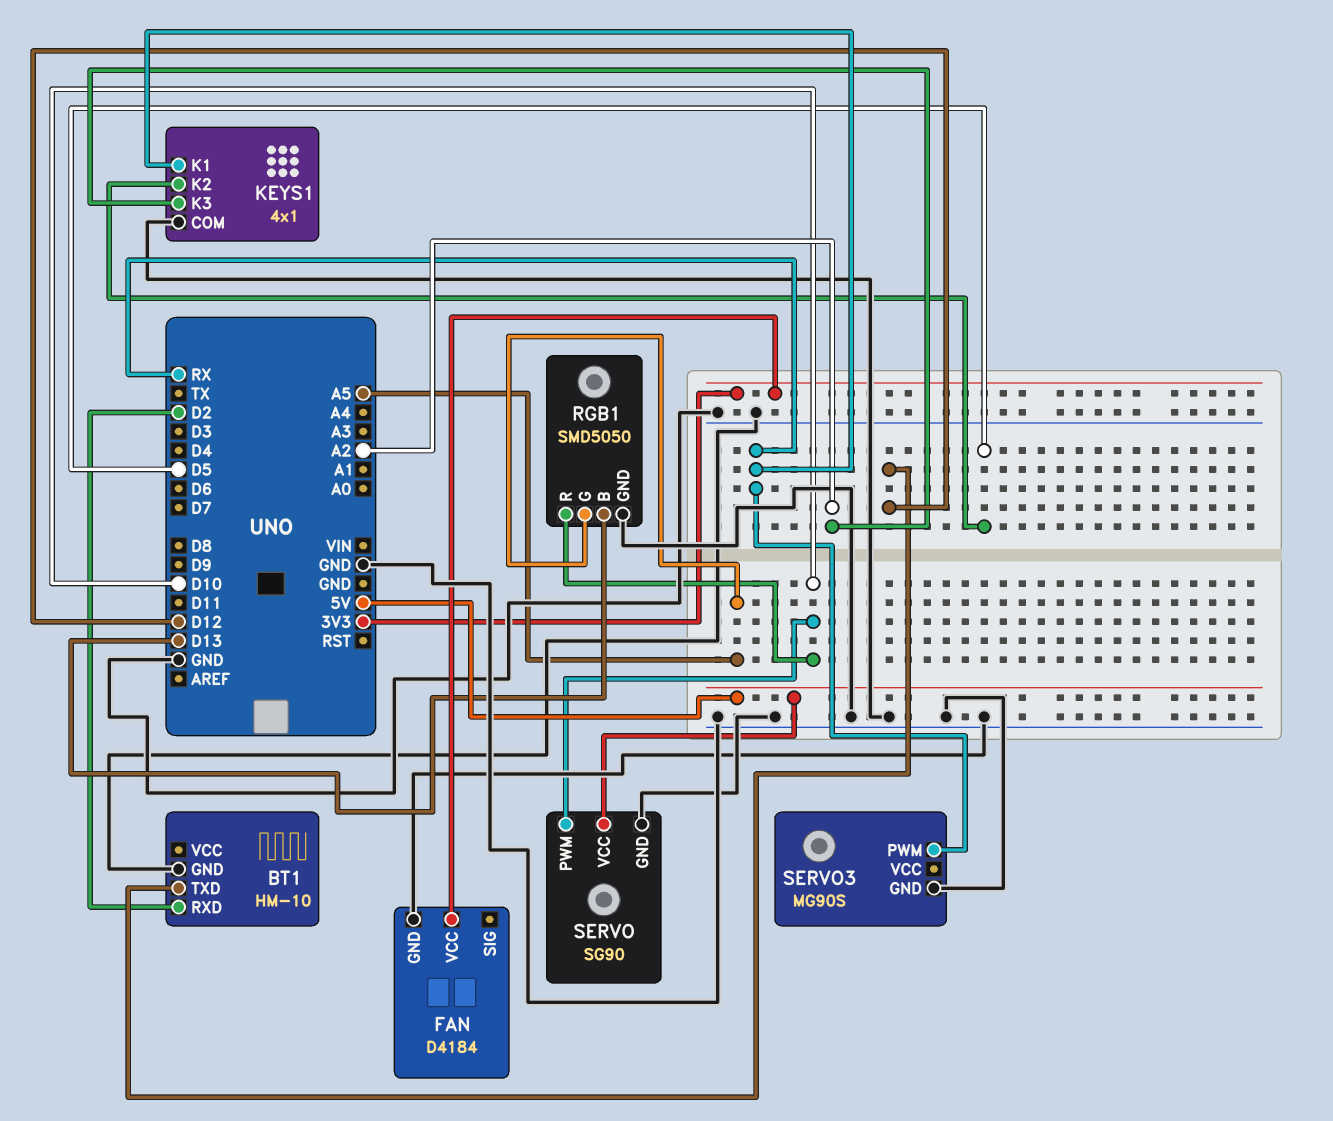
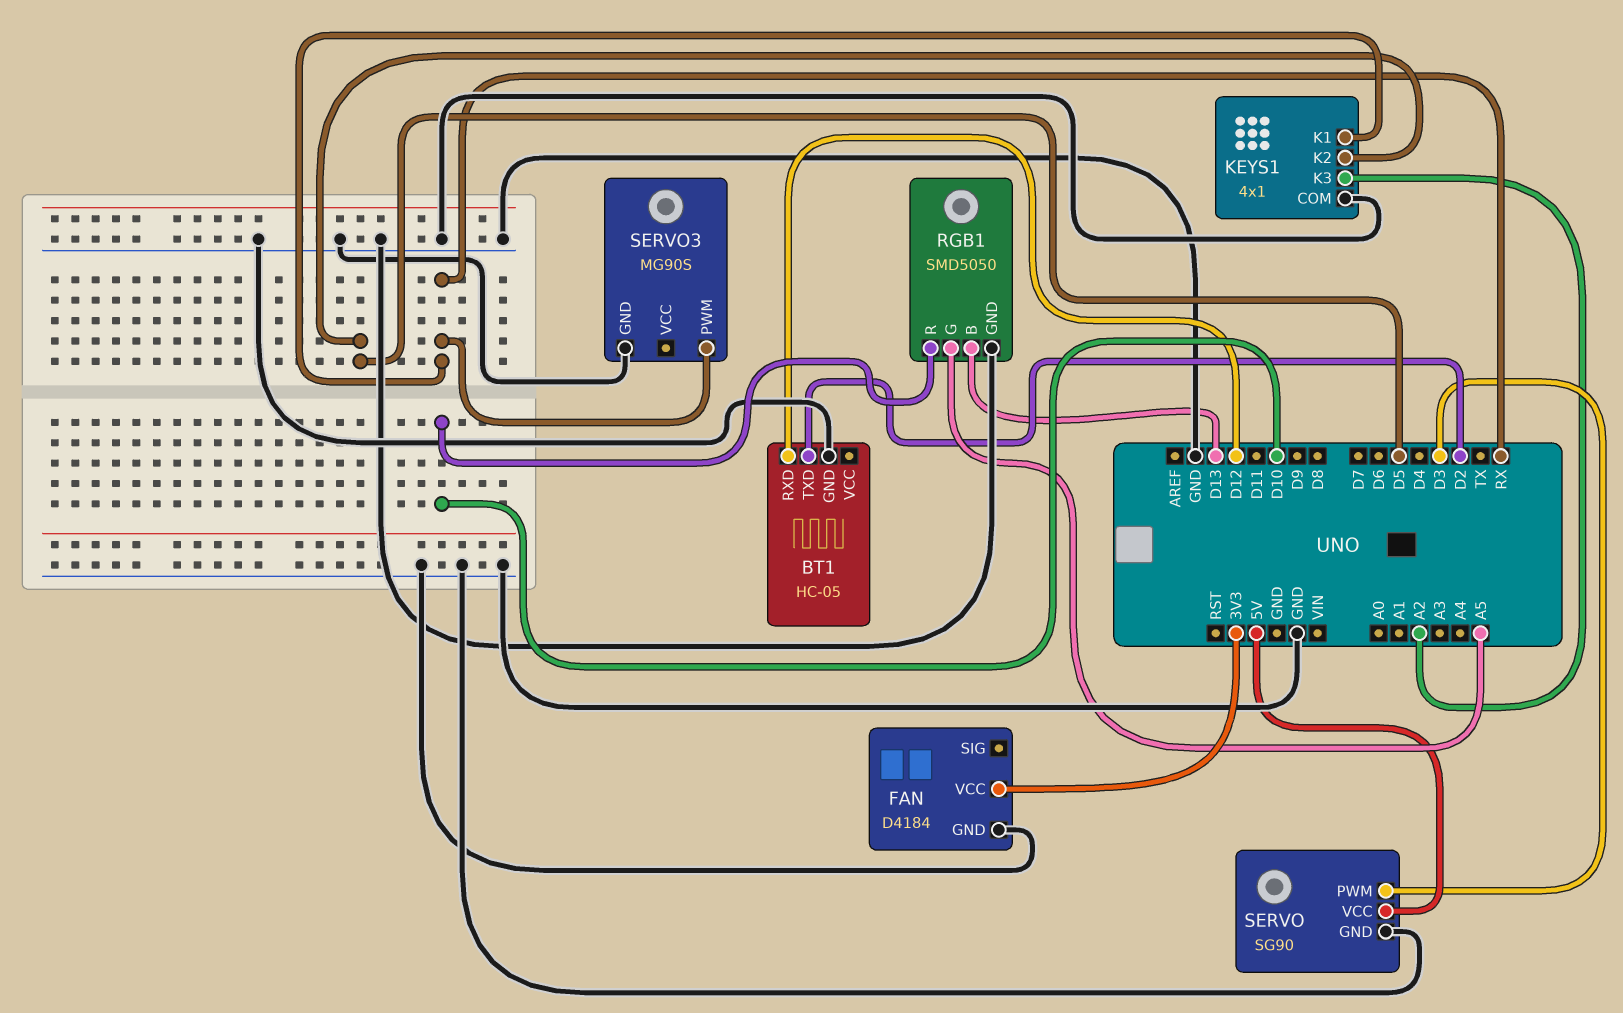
BT1: HM-10 -> HC-05
BT1 pin RXD: D2 -> D12
BT1 pin TXD: D12 -> D2
SERVO pin PWM: D10 -> D3

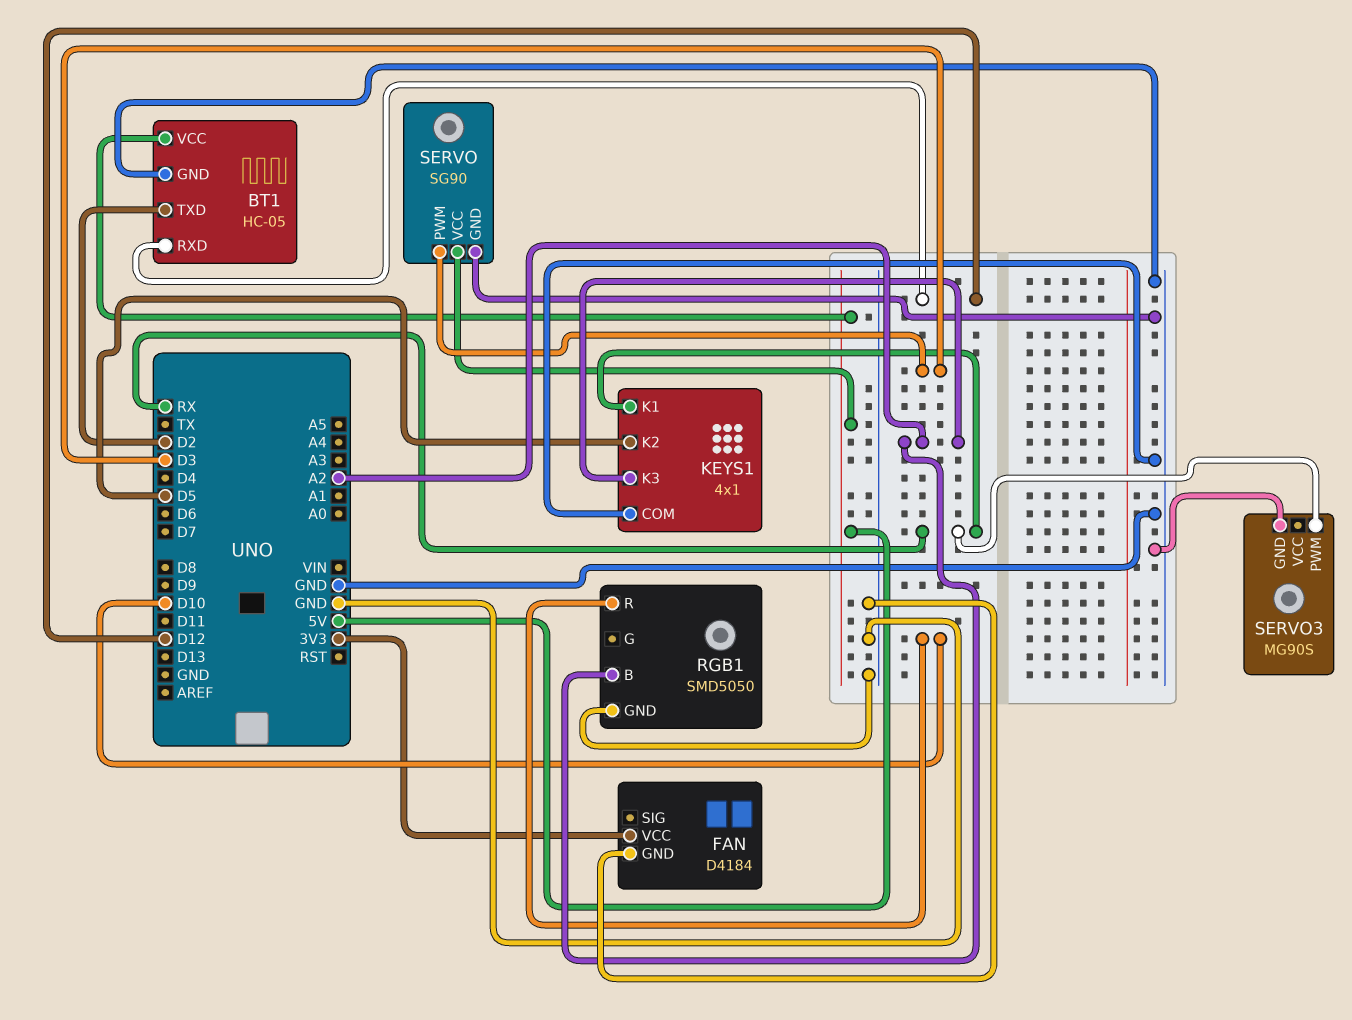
BT1 pin VCC: none -> 5V
RGB1 pin B: D13 -> A2
RGB1 pin G: A5 -> none

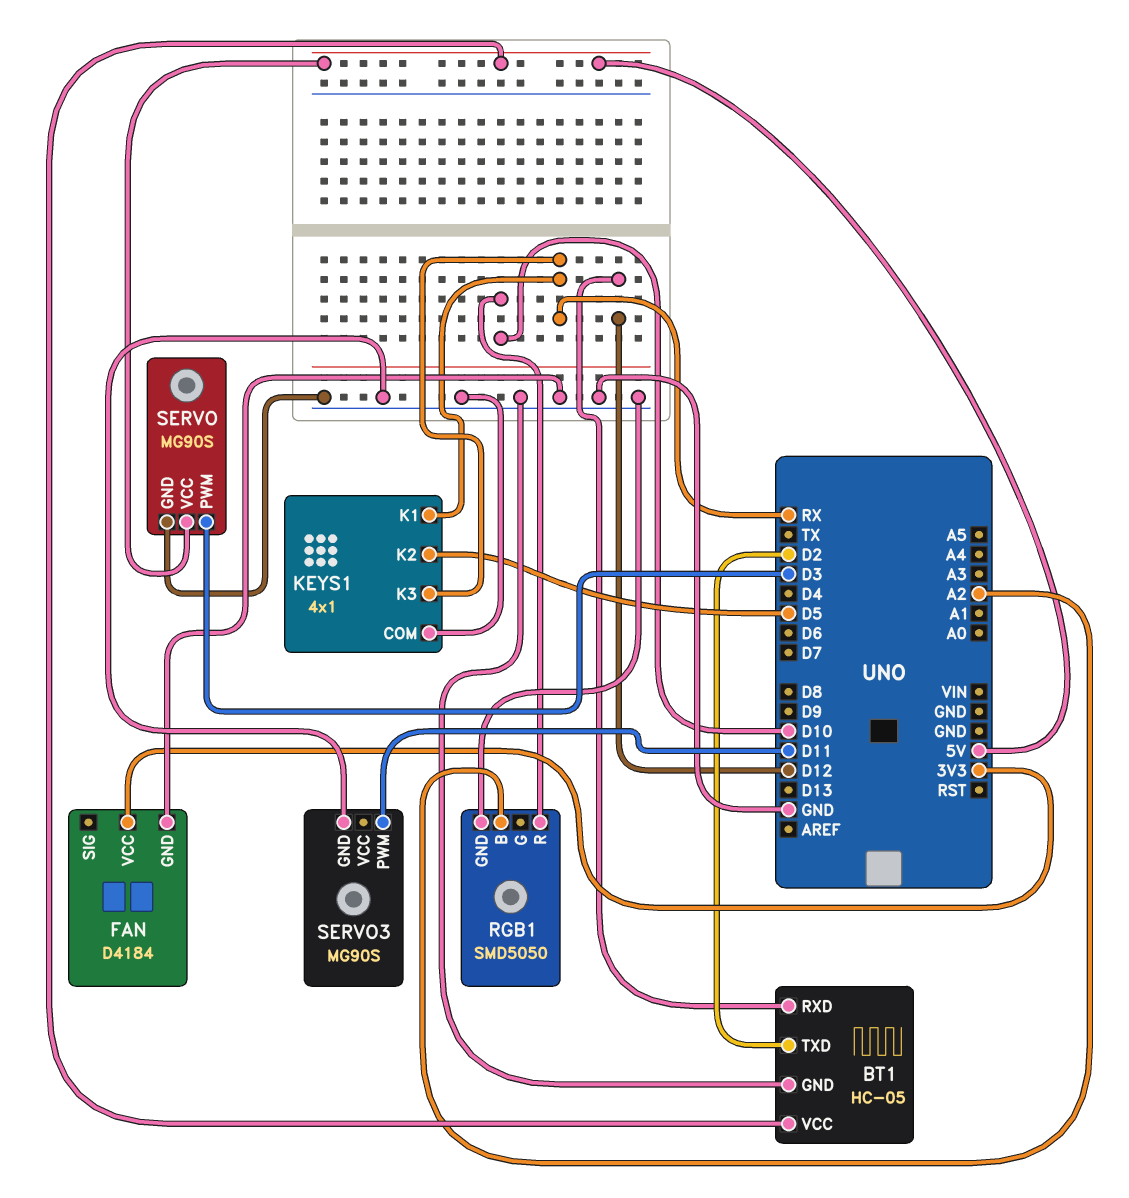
KEYS1 pin K3: A2 -> RX
SERVO: SG90 -> MG90S
SERVO3 pin PWM: RX -> D11

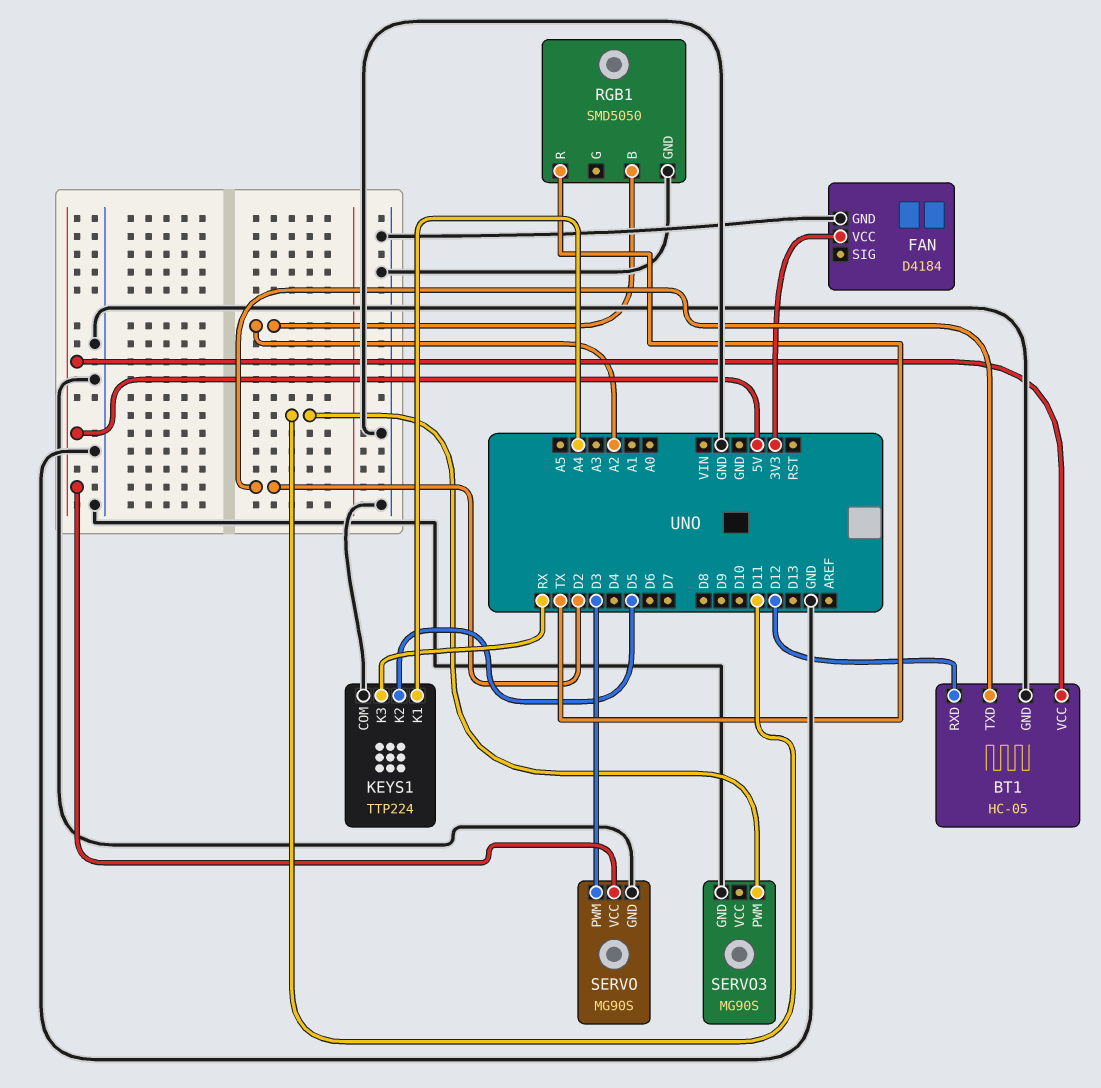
KEYS1: 4x1 -> TTP224
KEYS1 pin K1: RX -> A4
RGB1 pin R: D10 -> TX

